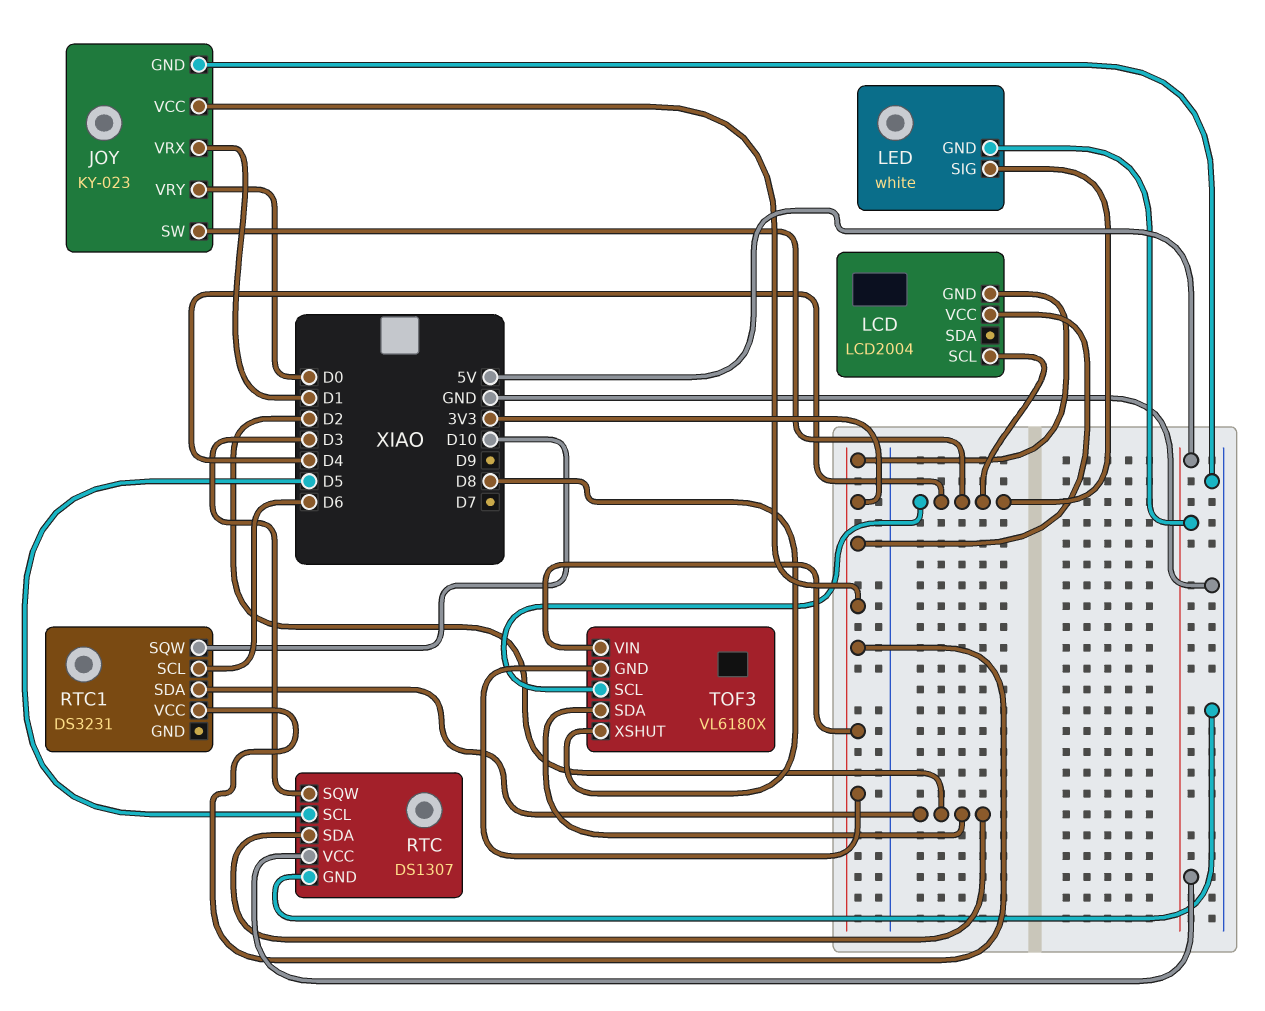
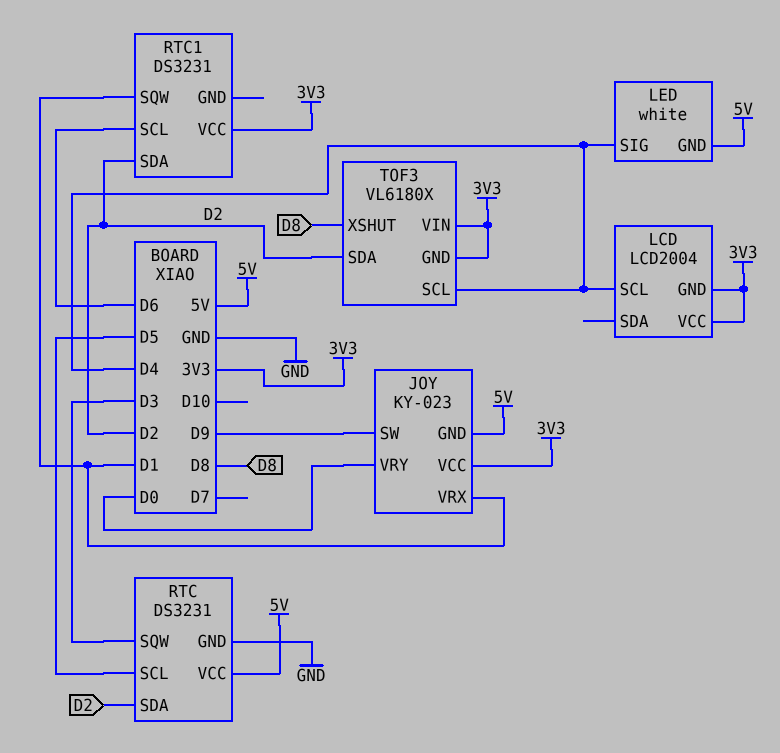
JOY pin GND: GND -> 5V
JOY pin SW: D4 -> D9
RTC: DS1307 -> DS3231
RTC1 pin SQW: D10 -> D1

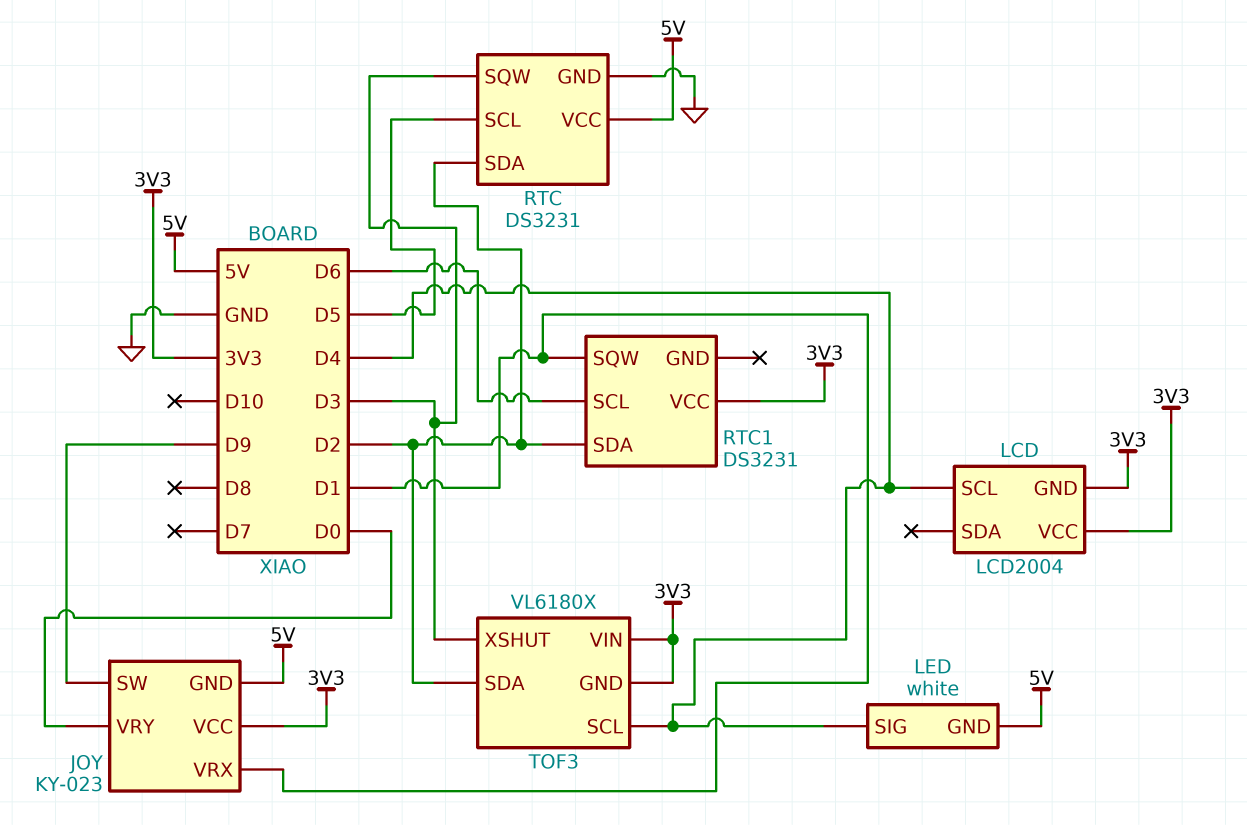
TOF3 pin XSHUT: D8 -> D3

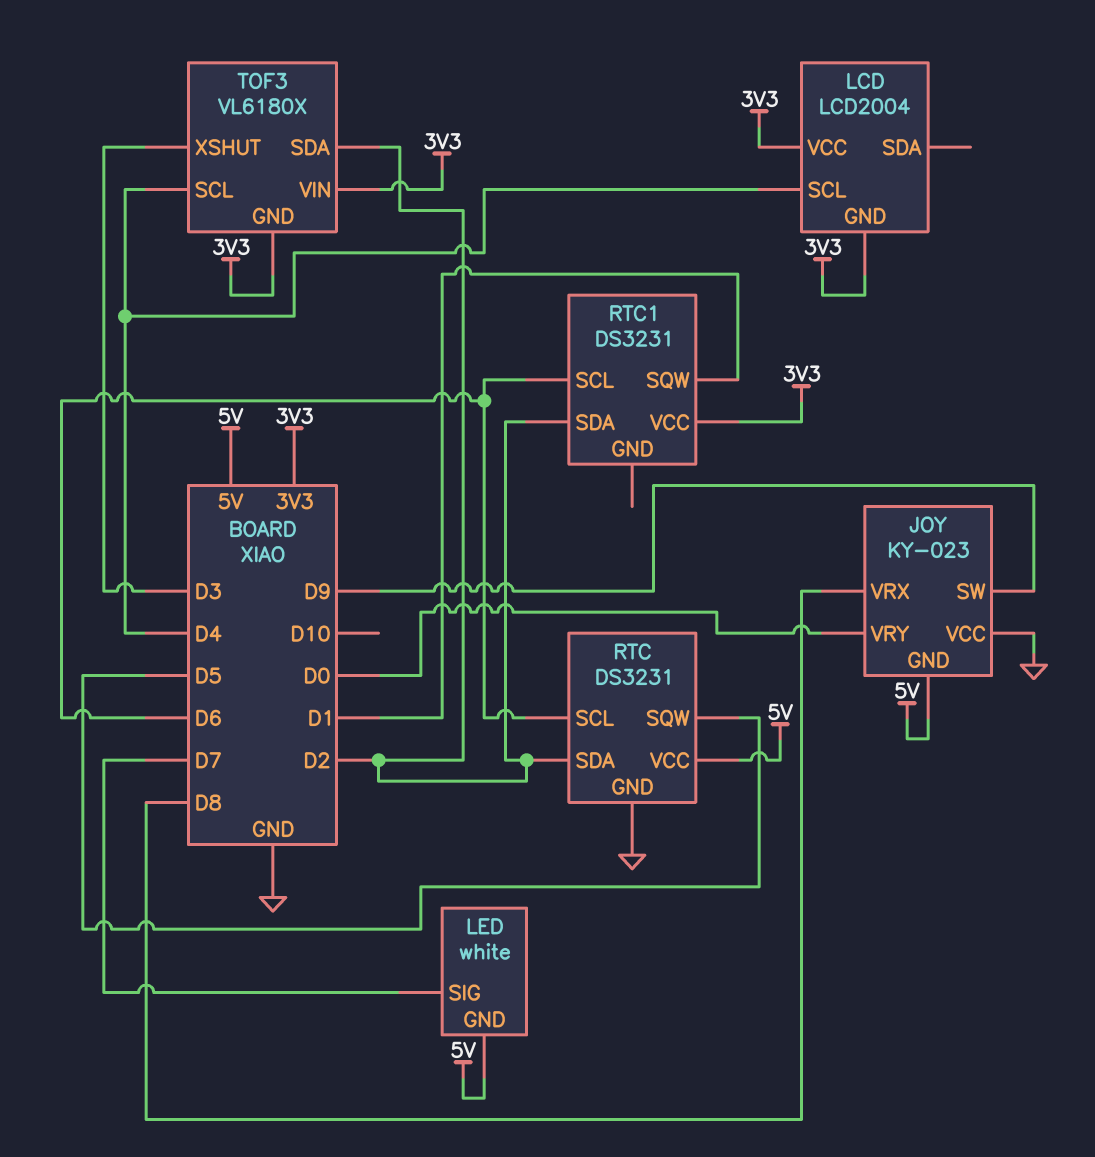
JOY pin VCC: 3V3 -> GND
JOY pin VRX: D1 -> D8
LED pin SIG: D4 -> D7
RTC pin SCL: D5 -> D6
RTC pin SQW: D3 -> D5

